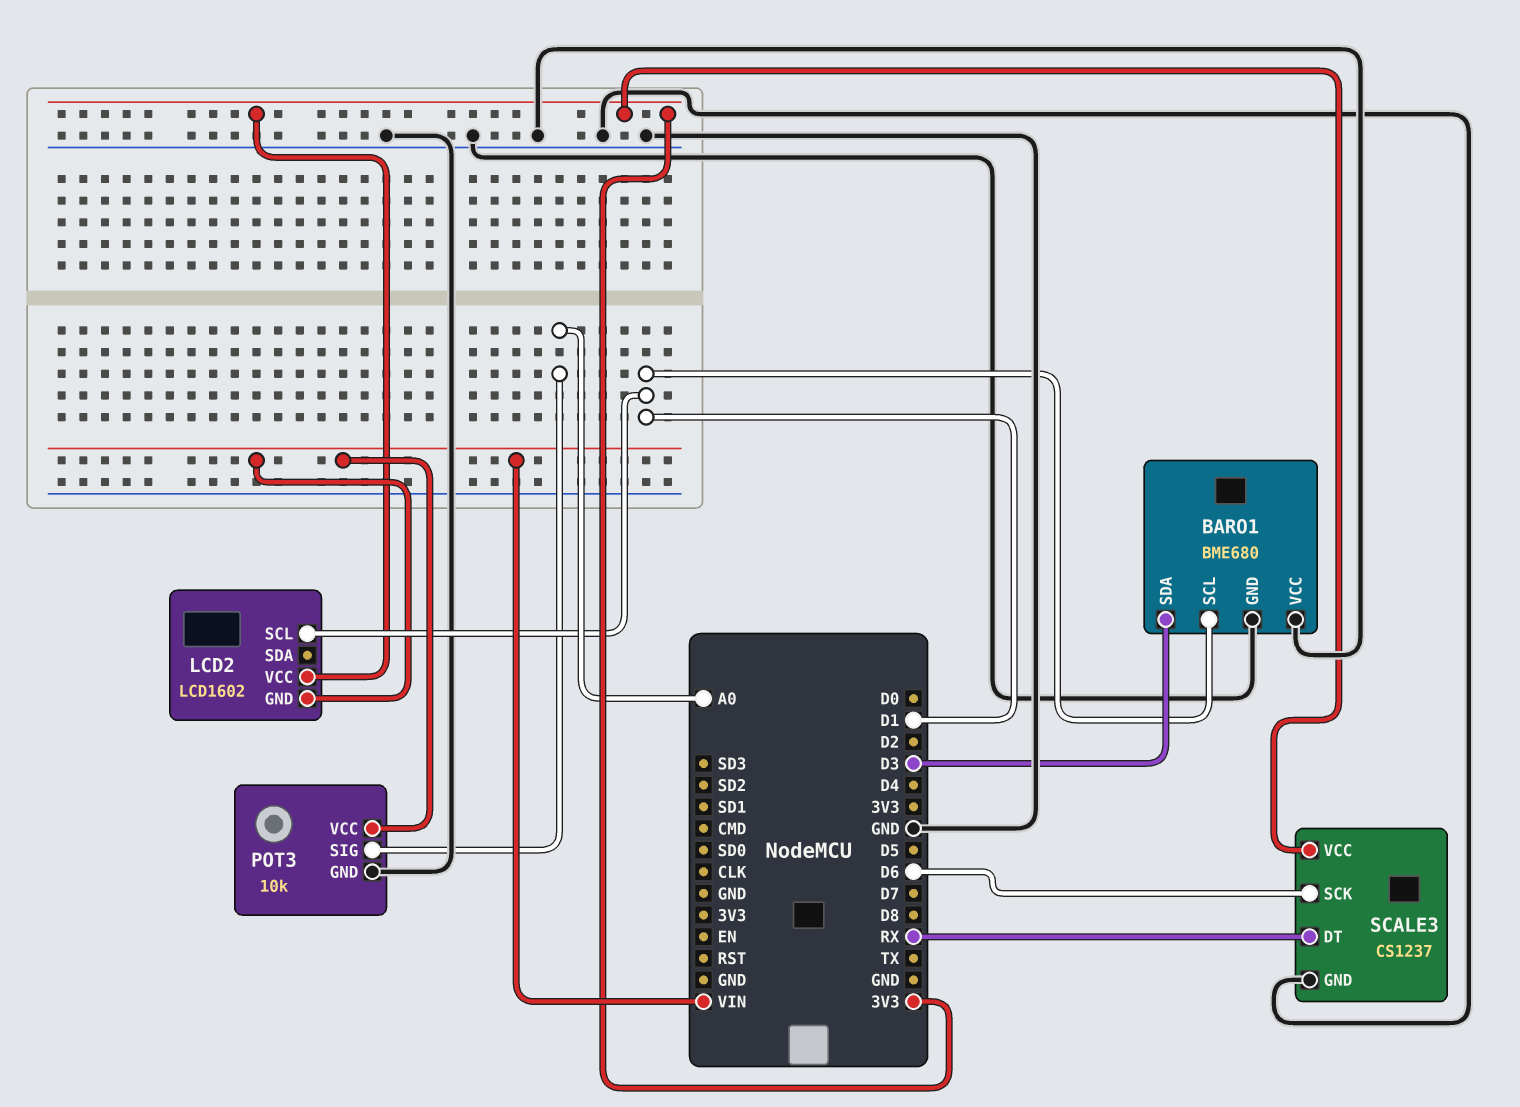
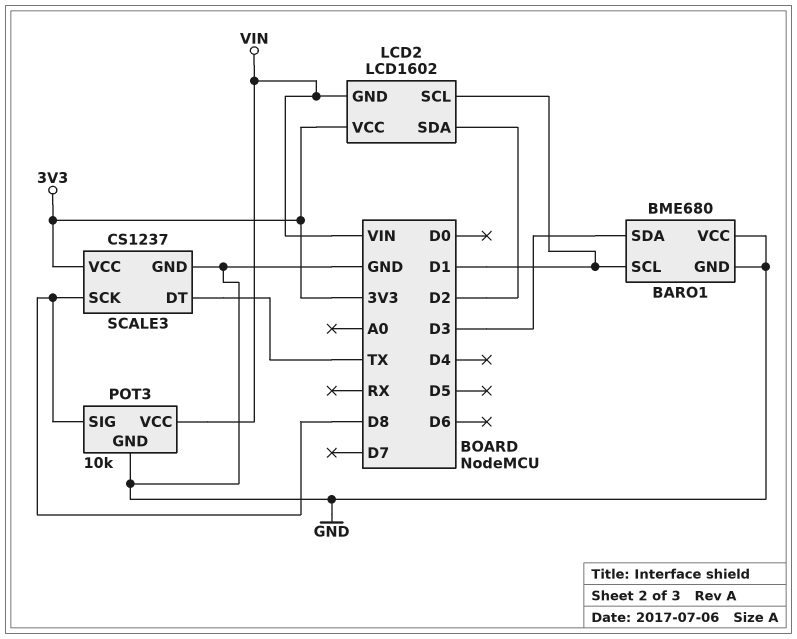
LCD2 pin SDA: none -> D2
POT3 pin SIG: A0 -> D8
SCALE3 pin DT: RX -> TX
SCALE3 pin SCK: D6 -> D8

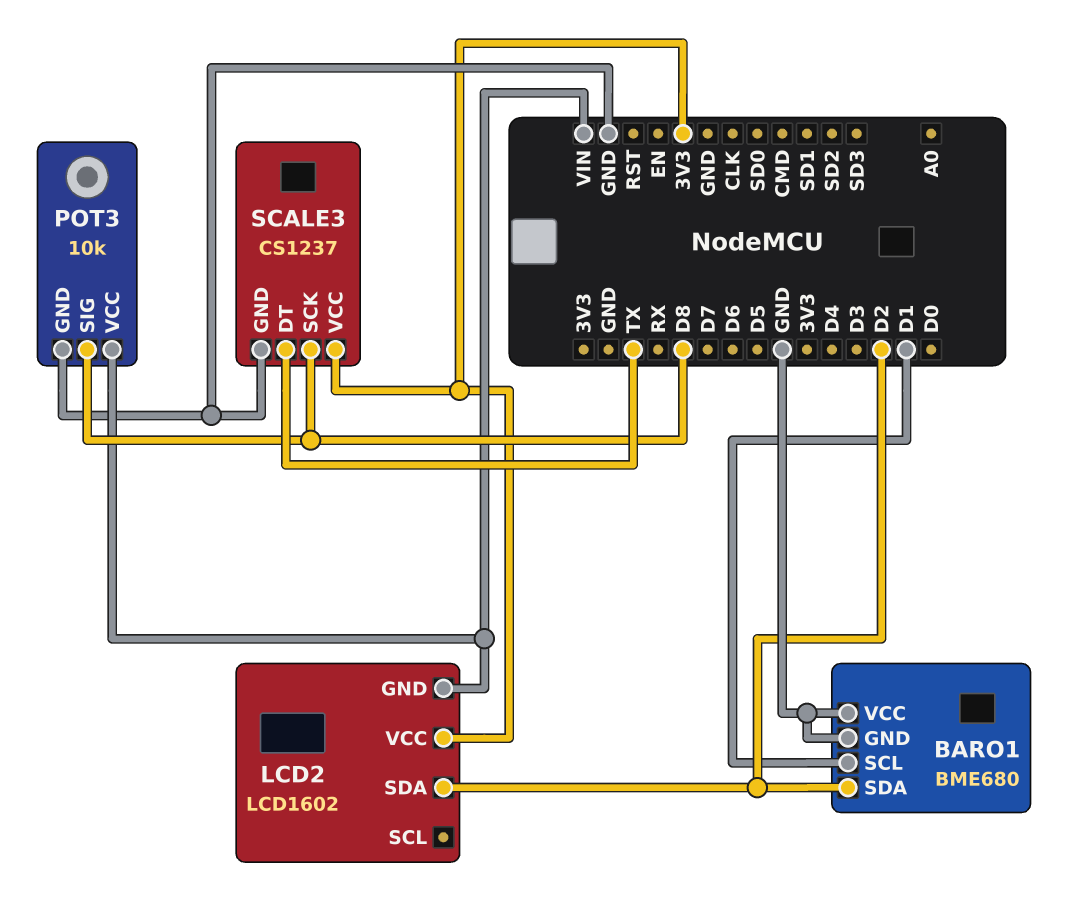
BARO1 pin SDA: D3 -> D2
LCD2 pin SCL: D1 -> none

